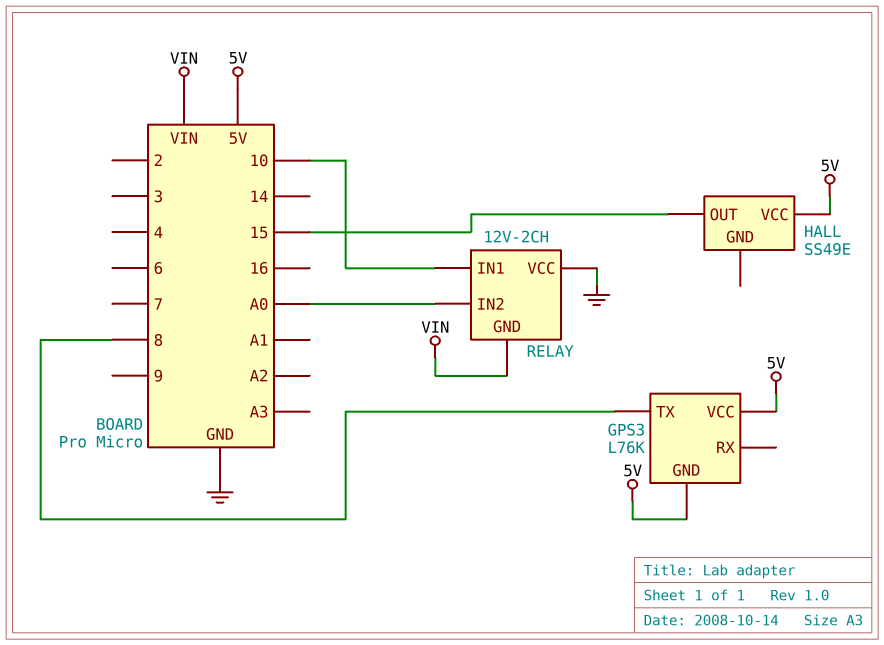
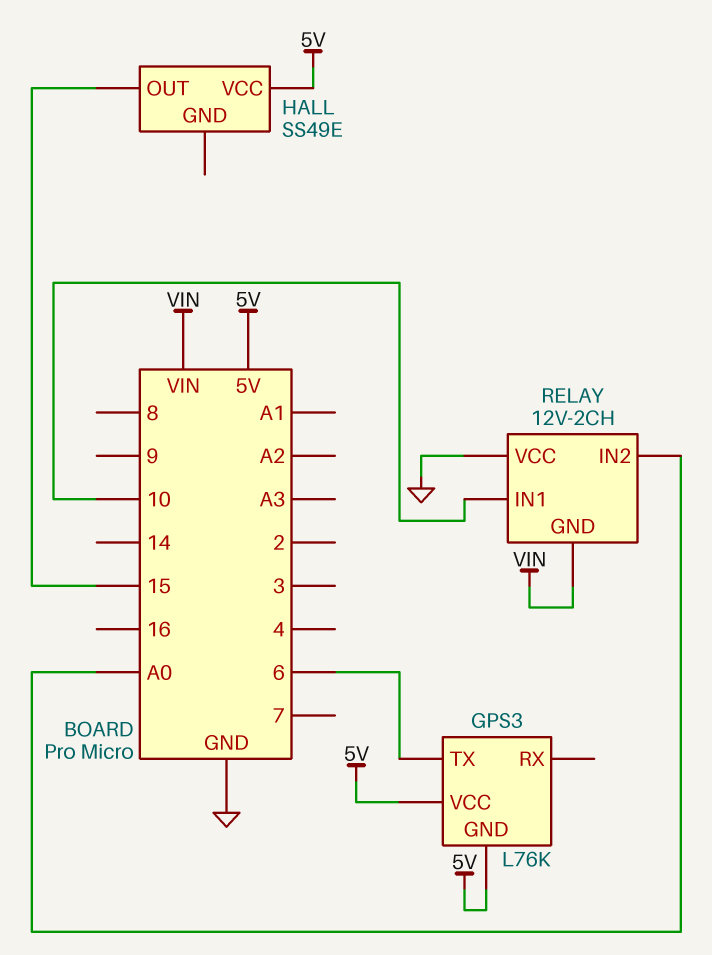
GPS3 pin TX: 8 -> 6

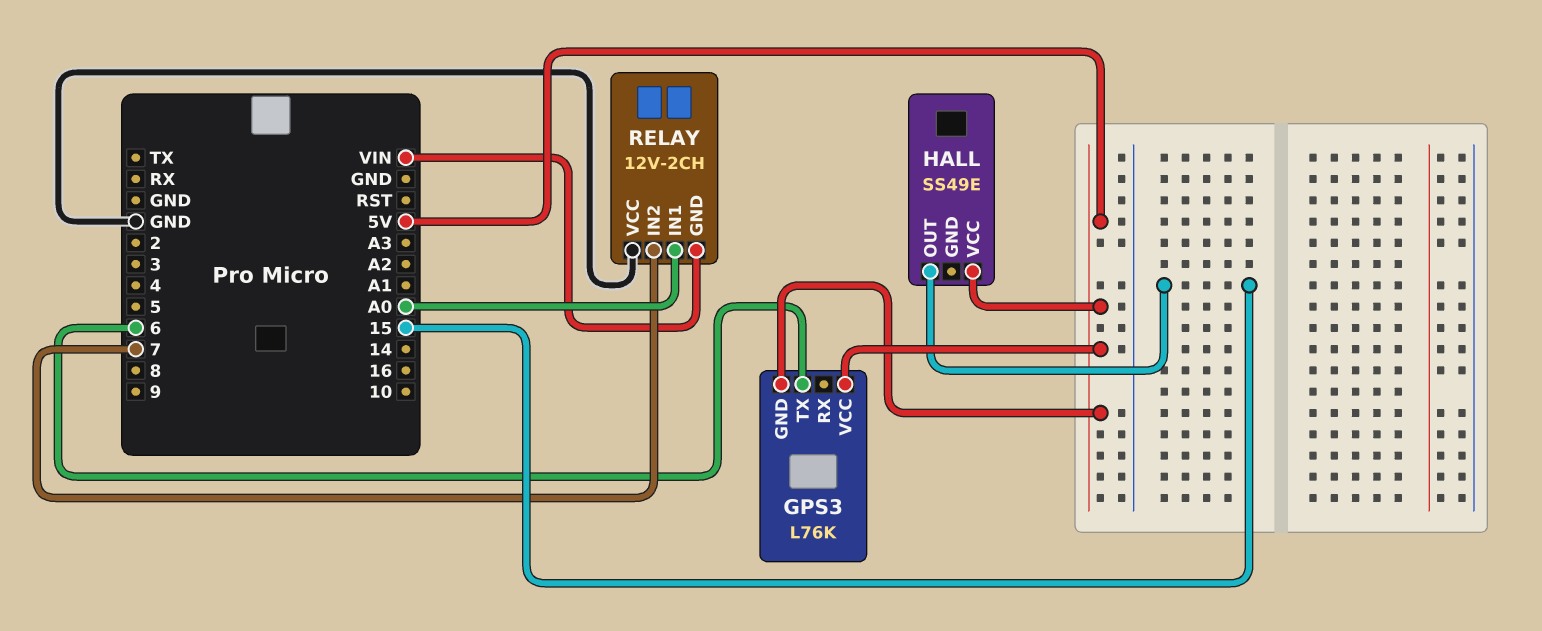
RELAY pin IN1: 10 -> A0
RELAY pin IN2: A0 -> 7

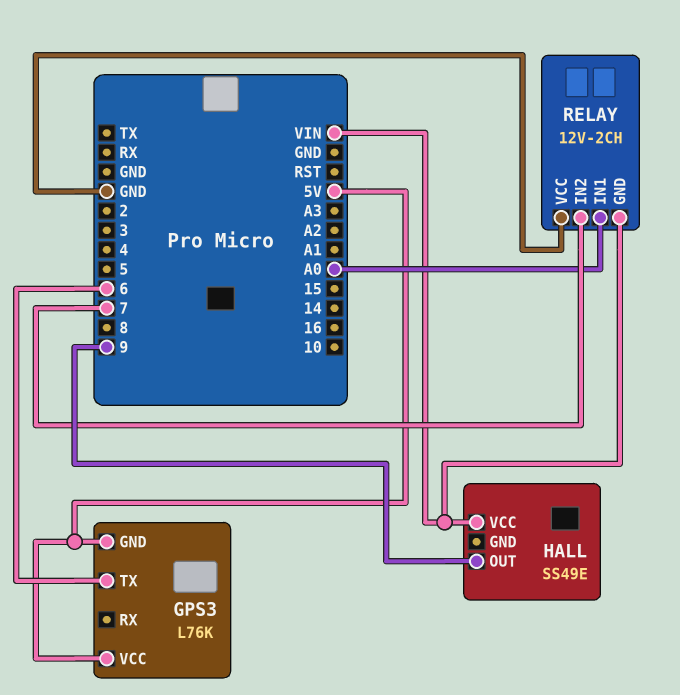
HALL pin OUT: 15 -> 9
HALL pin VCC: 5V -> VIN

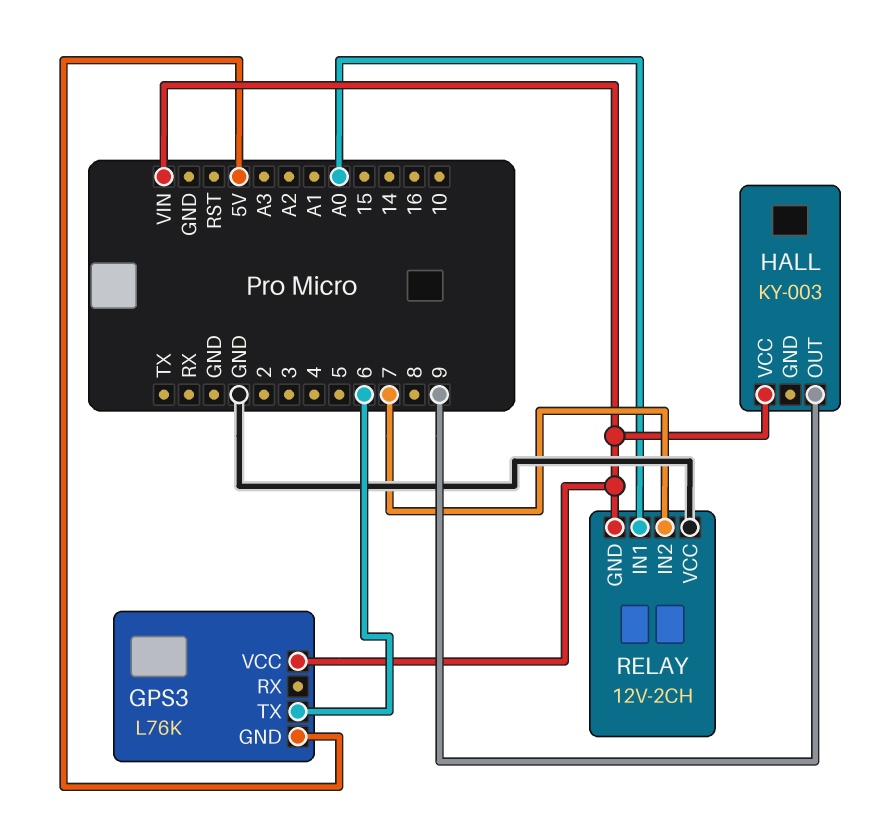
GPS3 pin VCC: 5V -> VIN
HALL: SS49E -> KY-003

